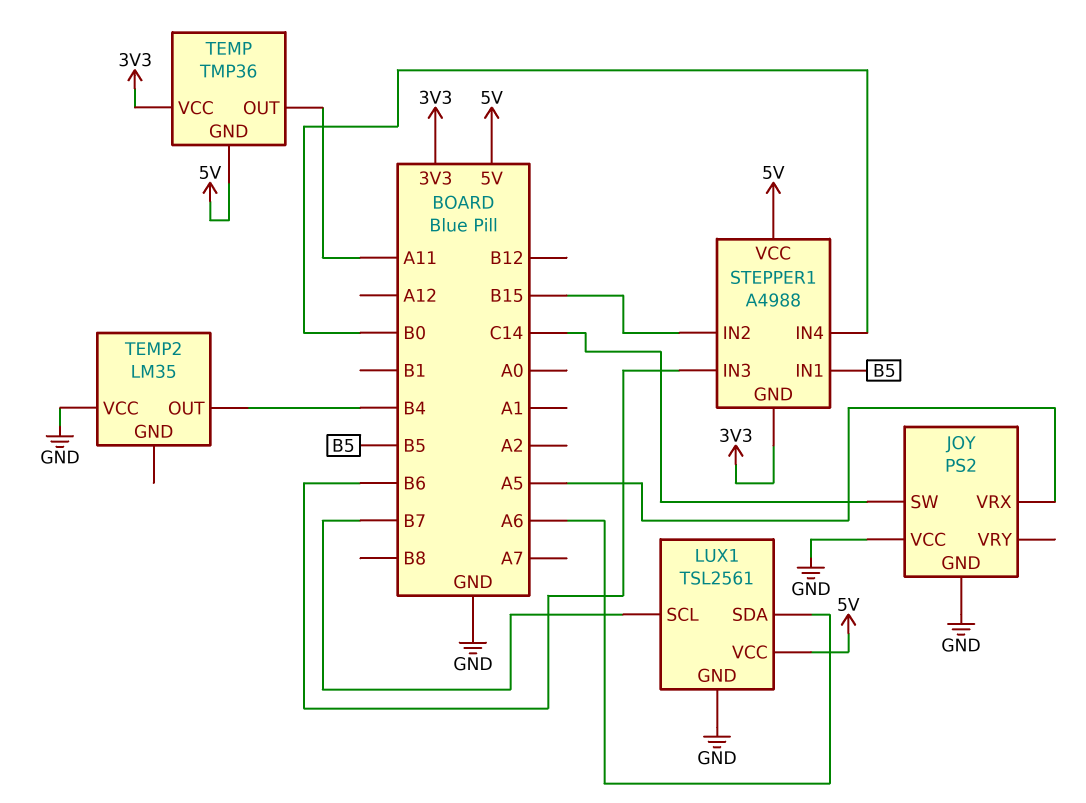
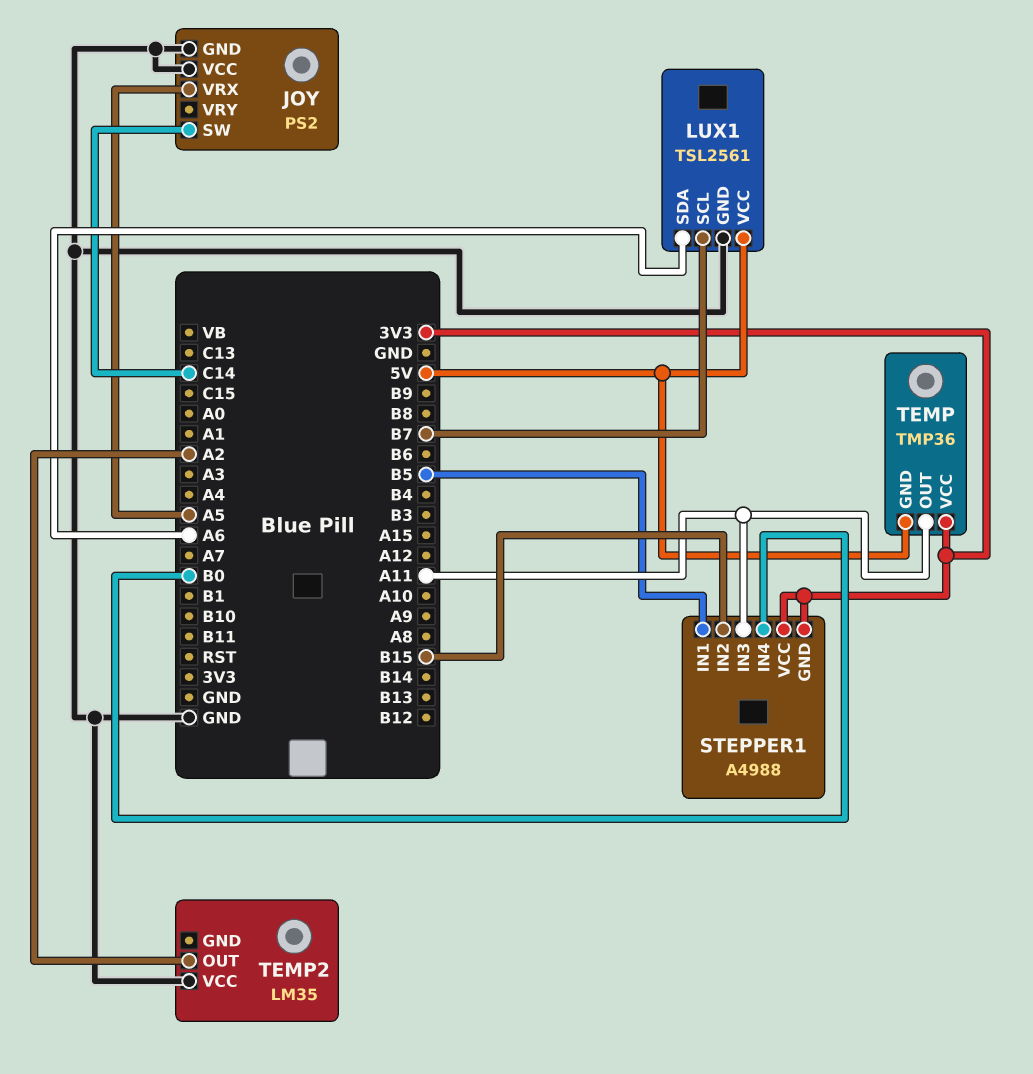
STEPPER1 pin IN3: B6 -> A11
STEPPER1 pin VCC: 5V -> 3V3
TEMP2 pin OUT: B4 -> A2

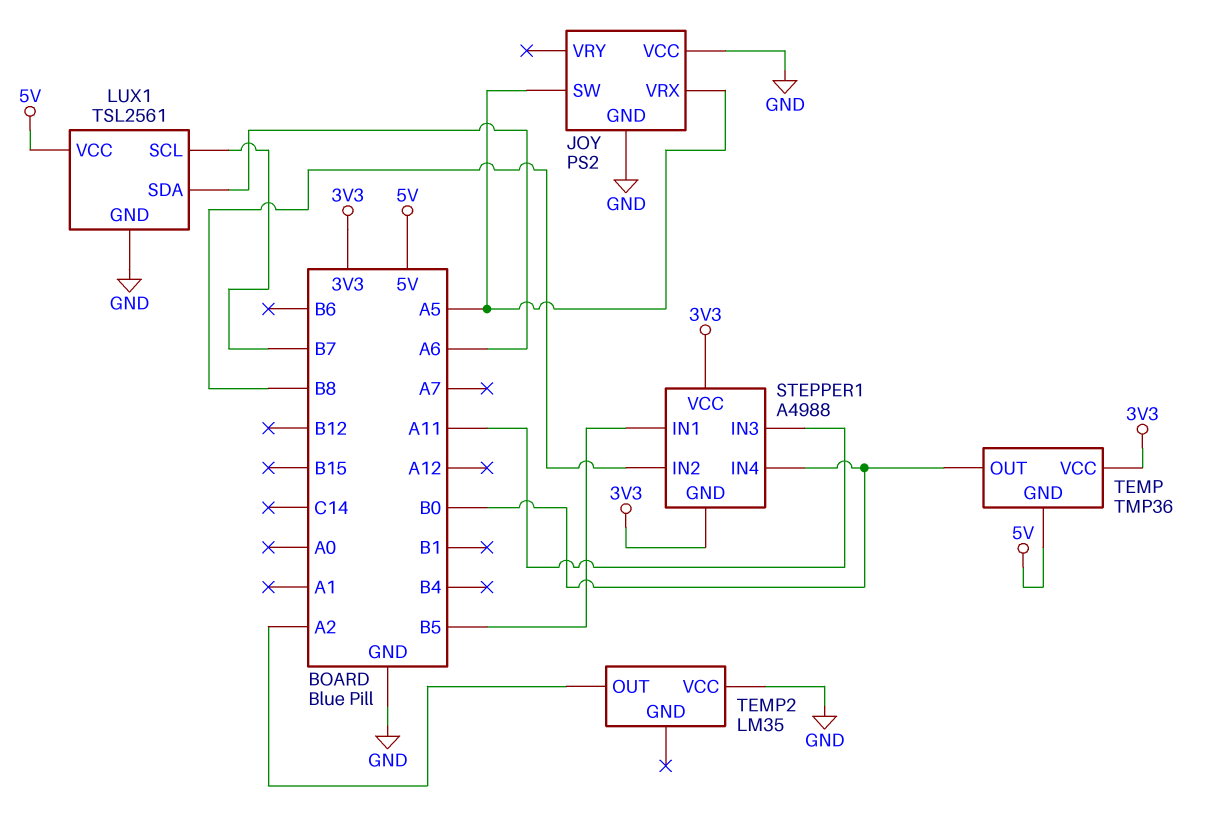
JOY pin SW: C14 -> A5
STEPPER1 pin IN2: B15 -> B8
TEMP pin OUT: A11 -> B0

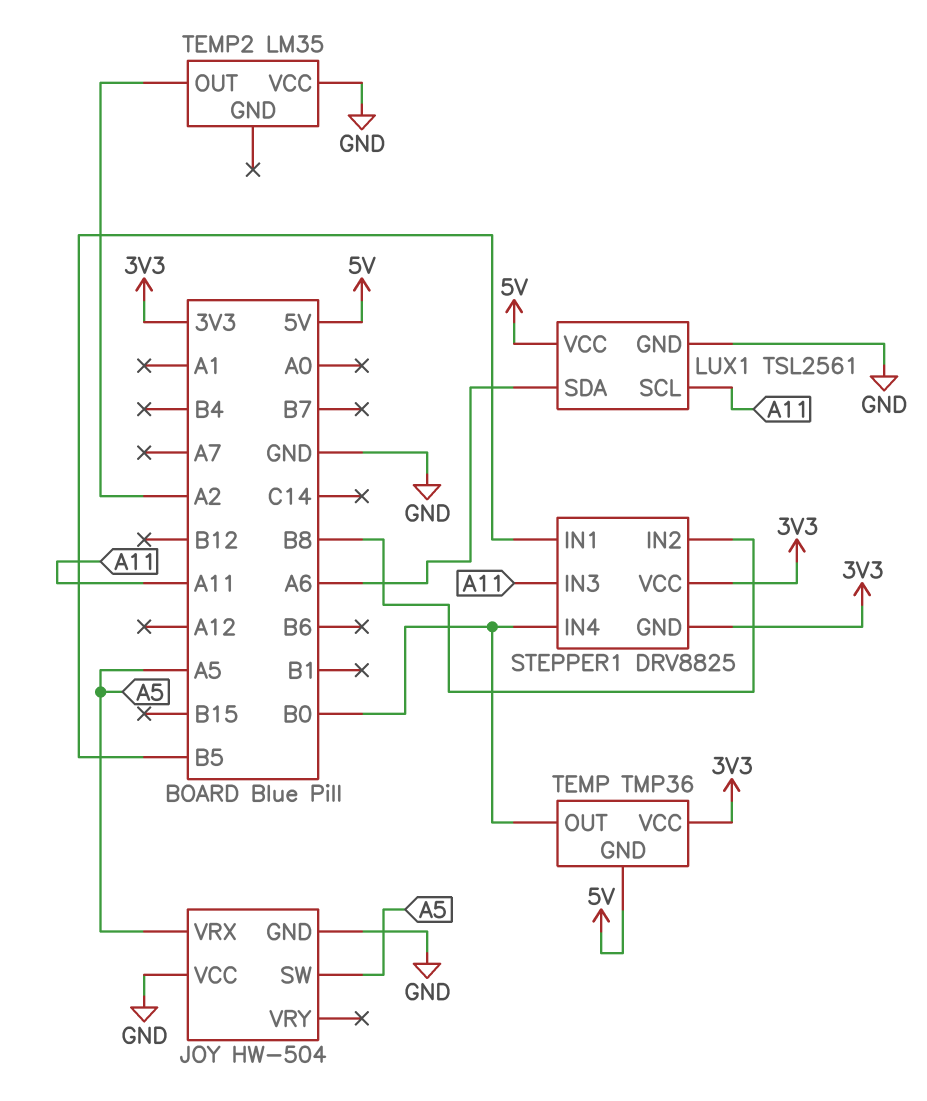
JOY: PS2 -> HW-504
LUX1 pin SCL: B7 -> A11
STEPPER1: A4988 -> DRV8825

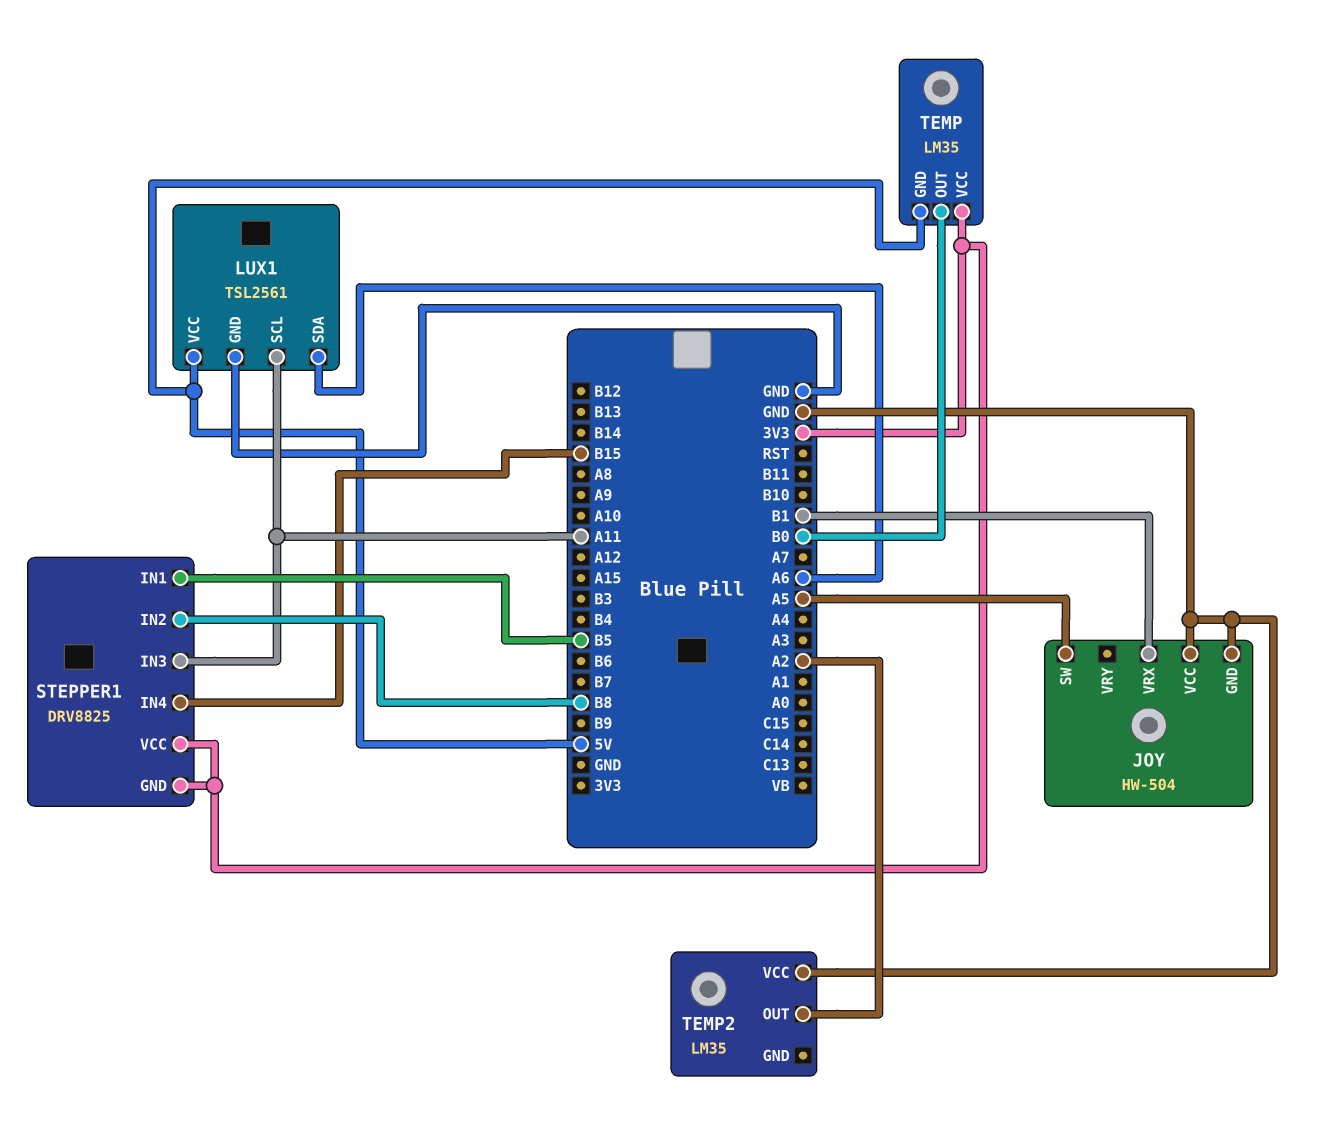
JOY pin VRX: A5 -> B1
STEPPER1 pin IN4: B0 -> B15
TEMP: TMP36 -> LM35

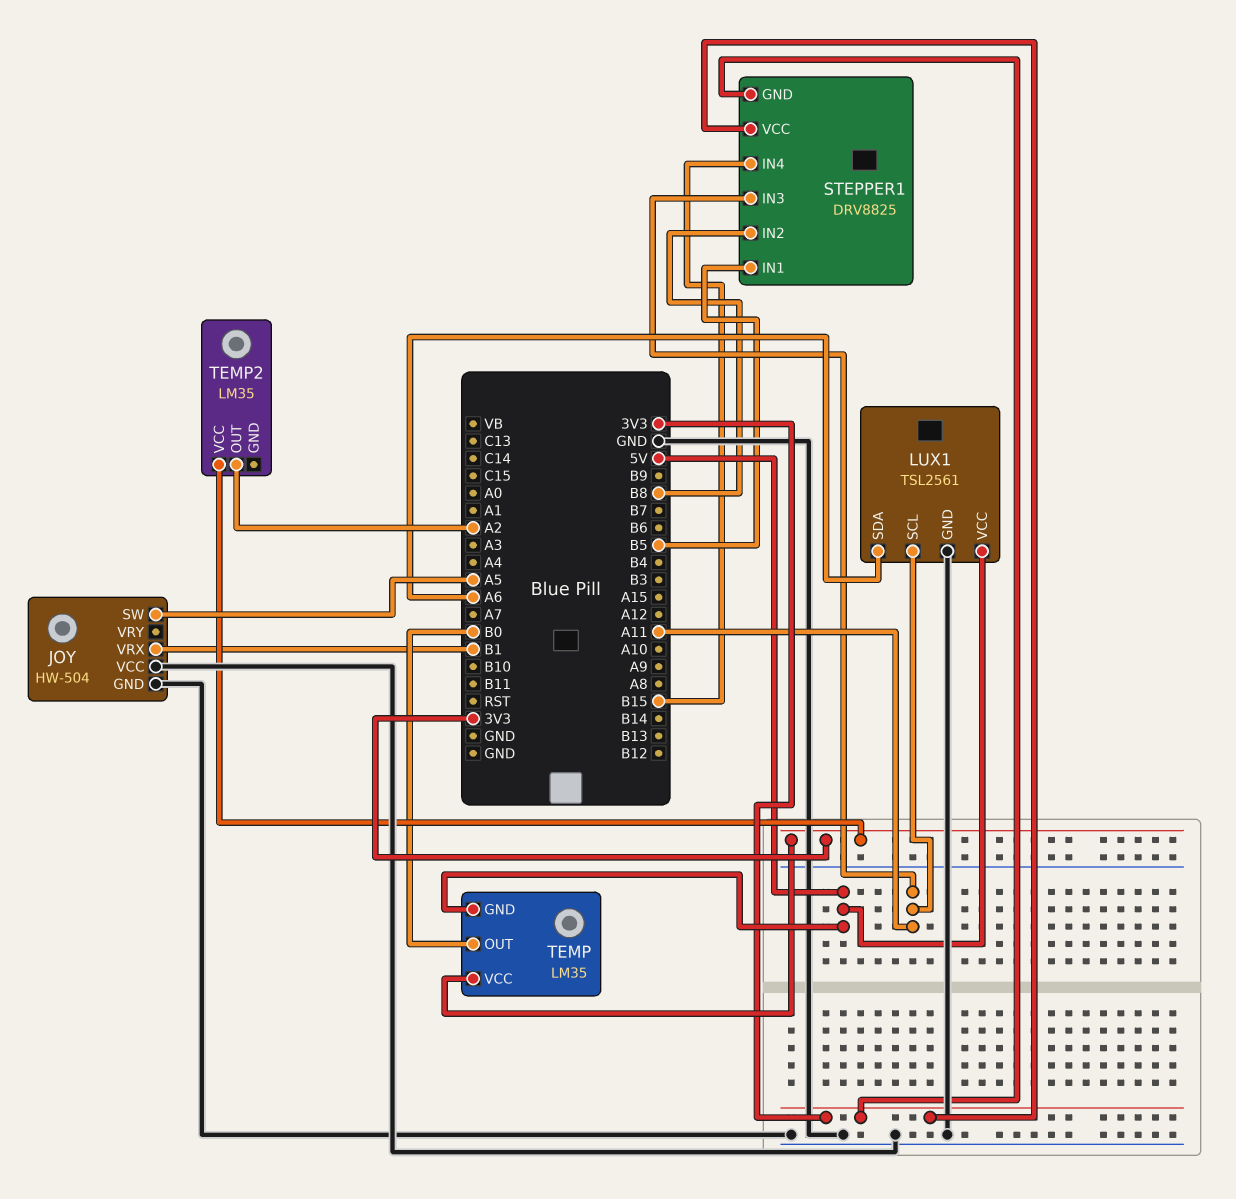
TEMP2 pin VCC: GND -> 3V3

